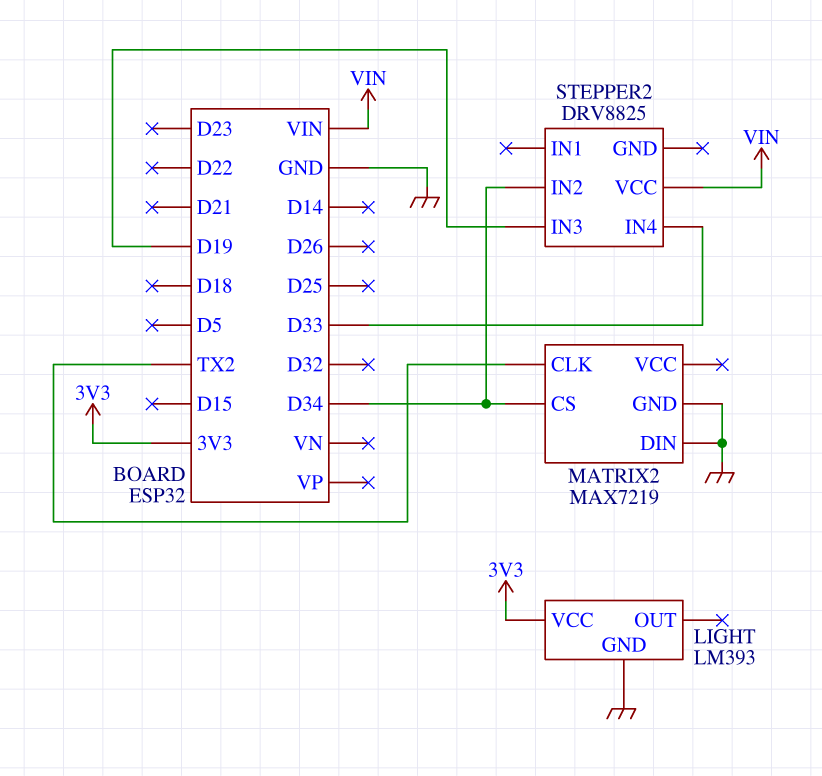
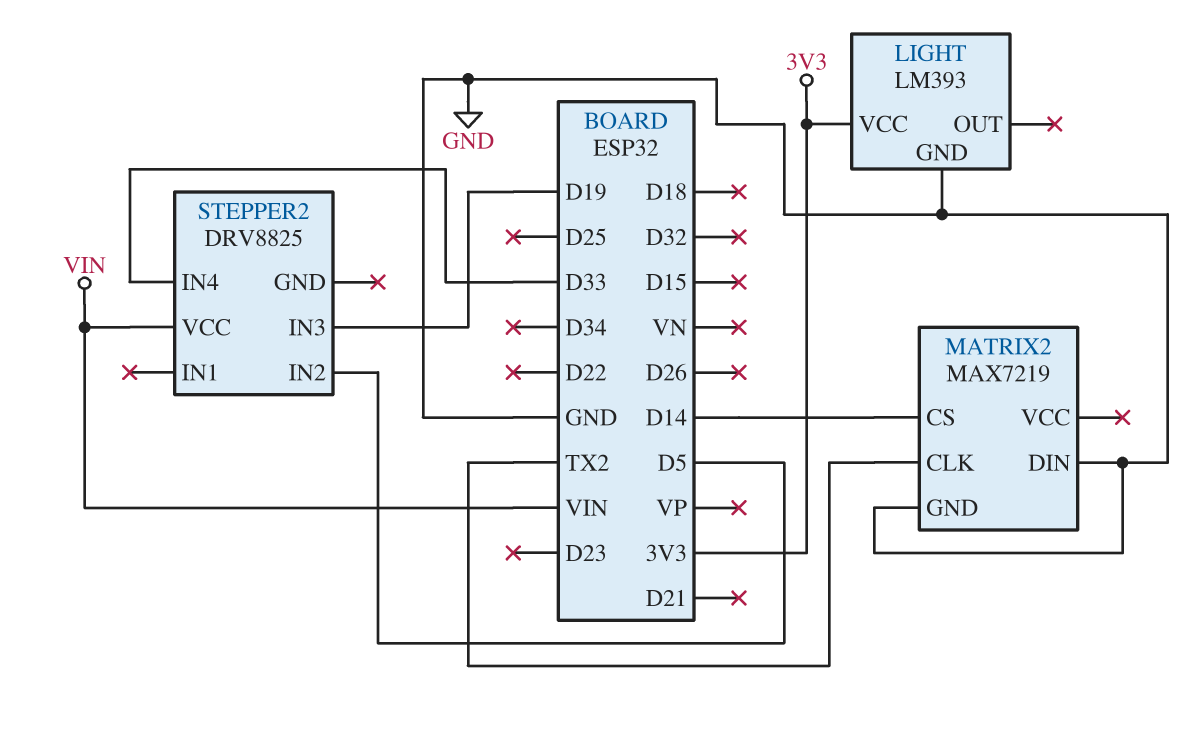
MATRIX2 pin CS: D34 -> D14
STEPPER2 pin IN2: D34 -> D5

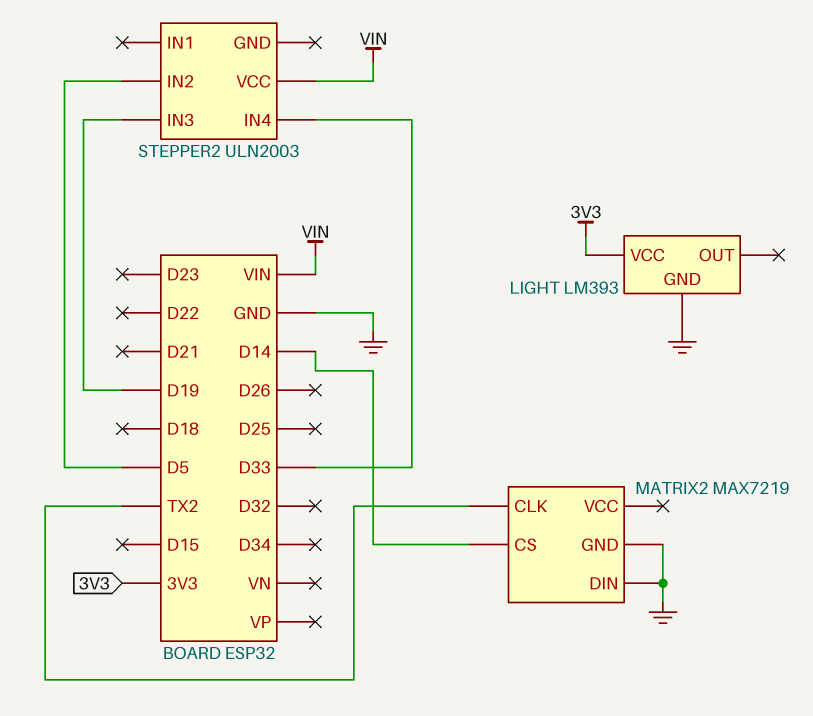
STEPPER2: DRV8825 -> ULN2003

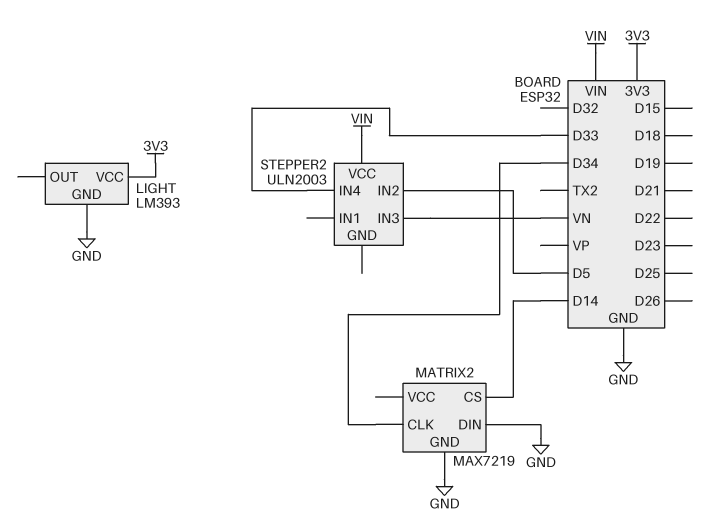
MATRIX2 pin CLK: TX2 -> D34
STEPPER2 pin IN3: D19 -> VN

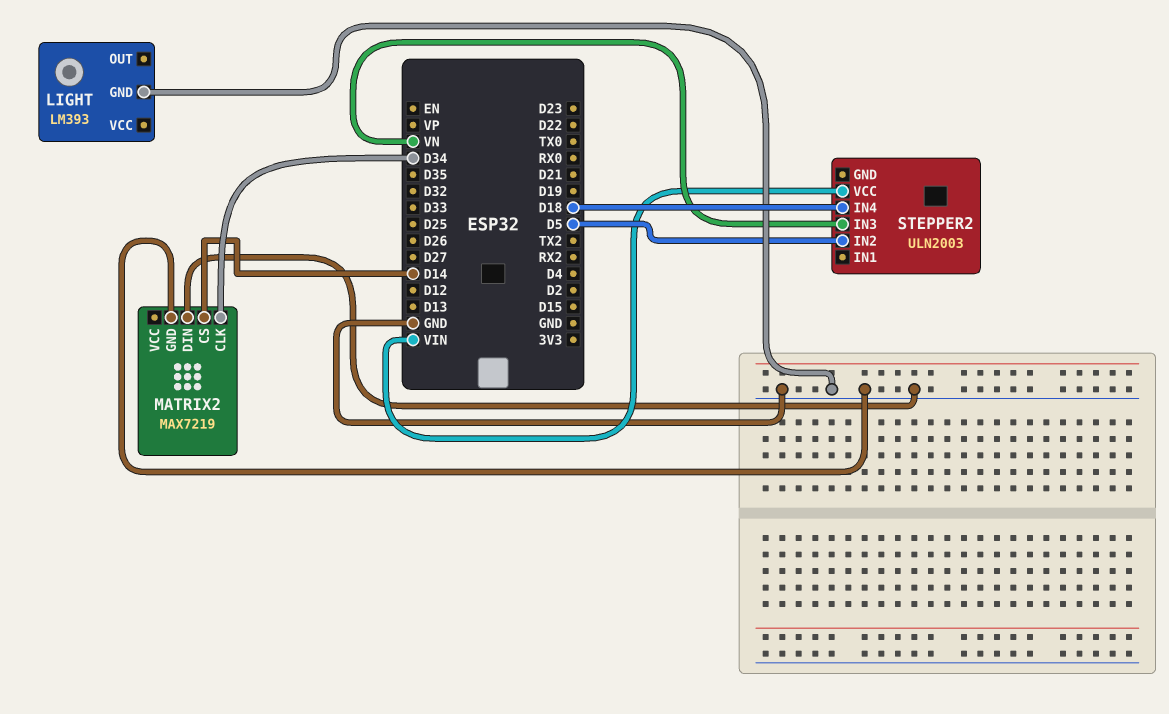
LIGHT pin VCC: 3V3 -> none
STEPPER2 pin IN4: D33 -> D18

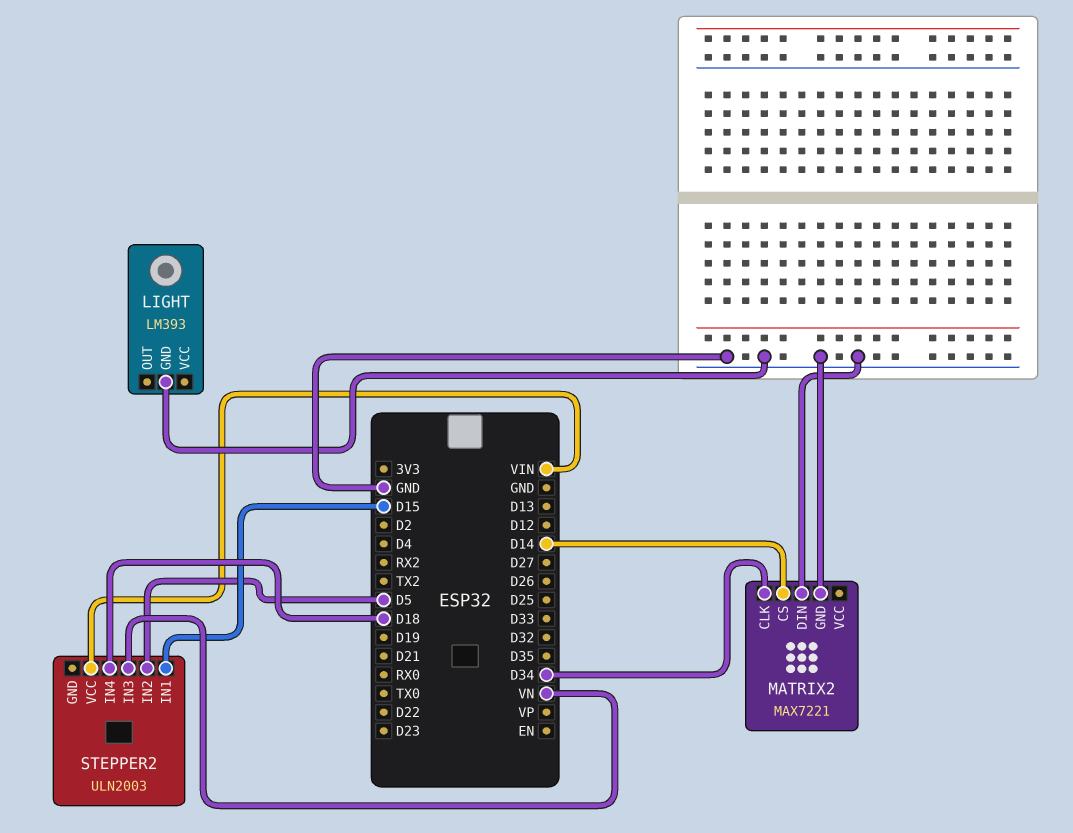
MATRIX2: MAX7219 -> MAX7221
STEPPER2 pin IN1: none -> D15

